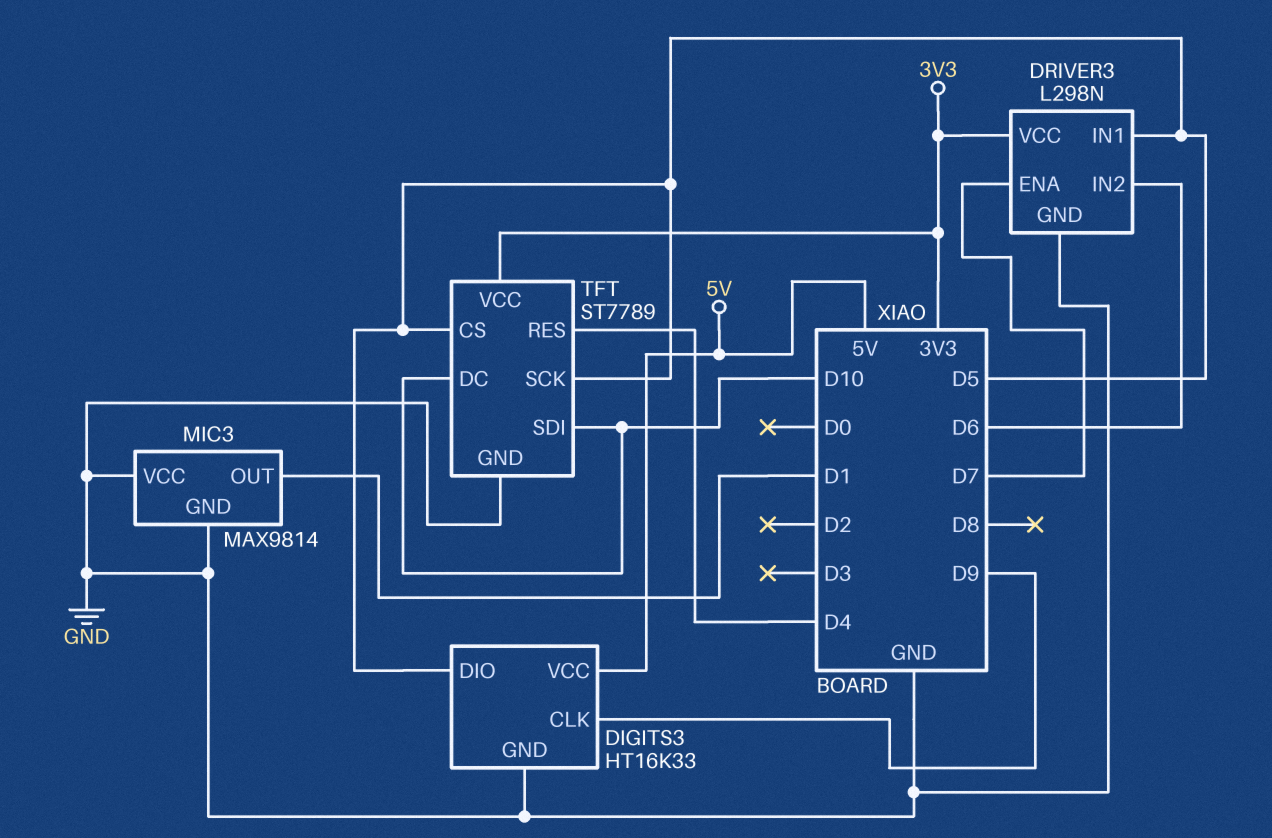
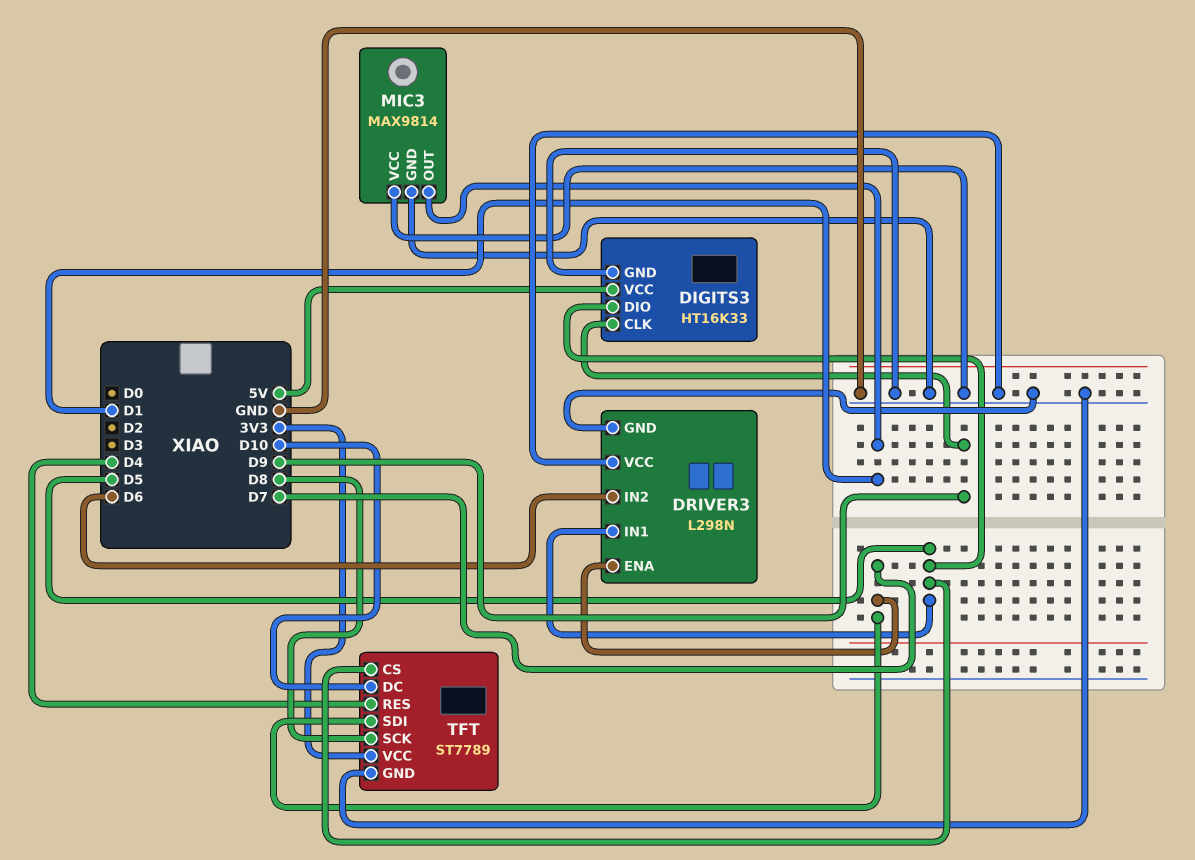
DRIVER3 pin VCC: 3V3 -> GND
TFT pin SCK: D5 -> D8
TFT pin SDI: D10 -> D7

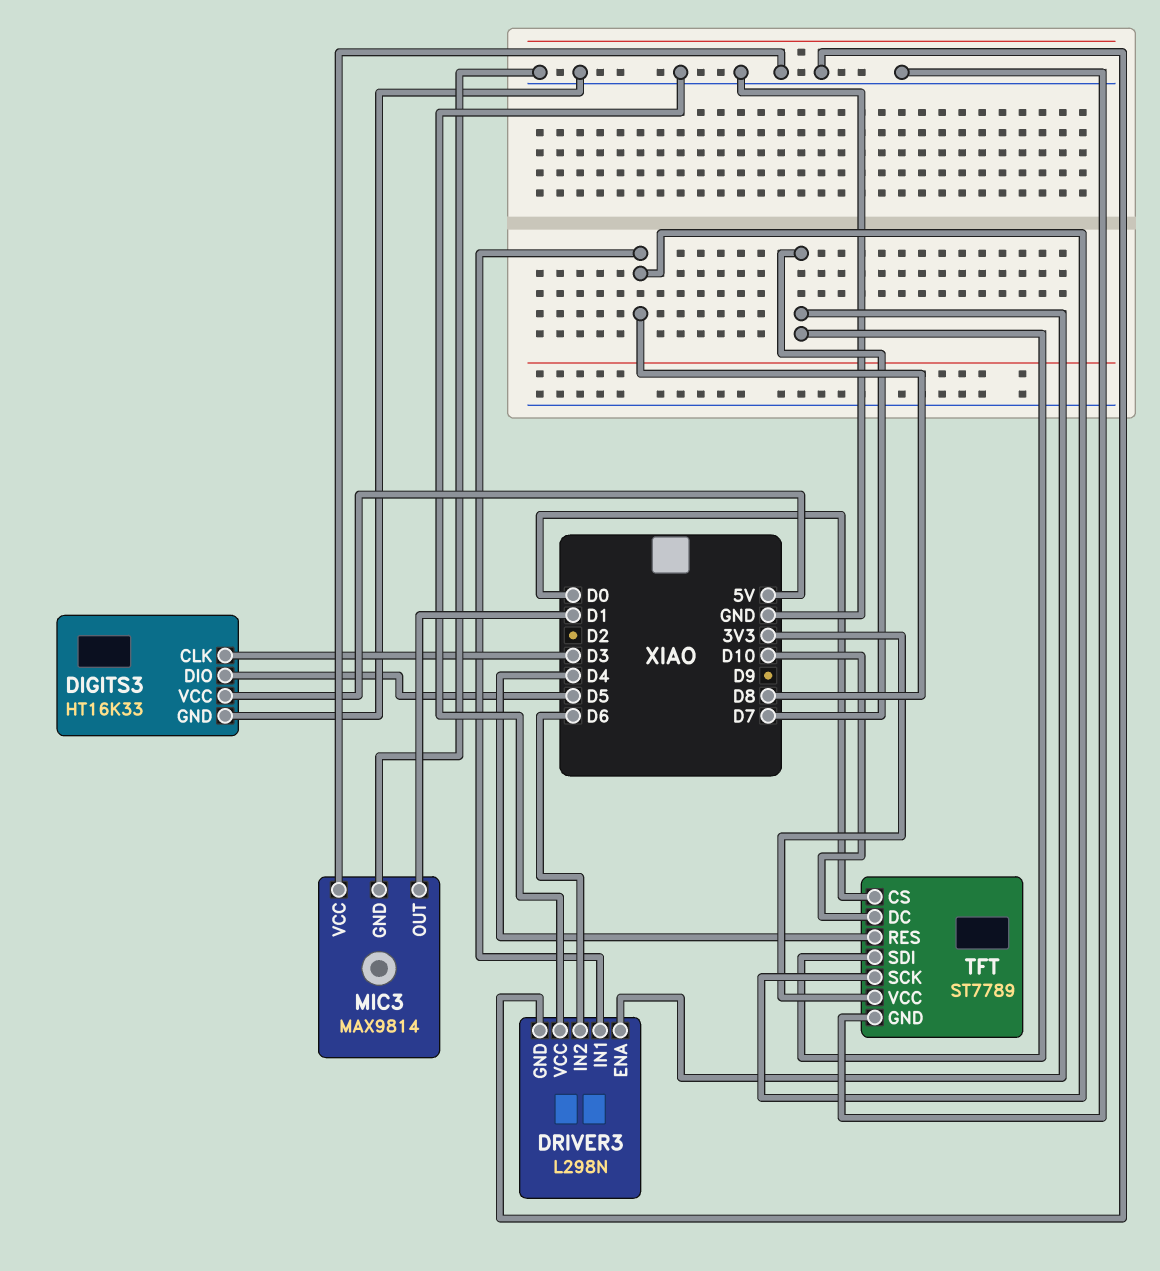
DIGITS3 pin CLK: D9 -> D3
DRIVER3 pin IN1: D5 -> D8
TFT pin CS: D5 -> D0

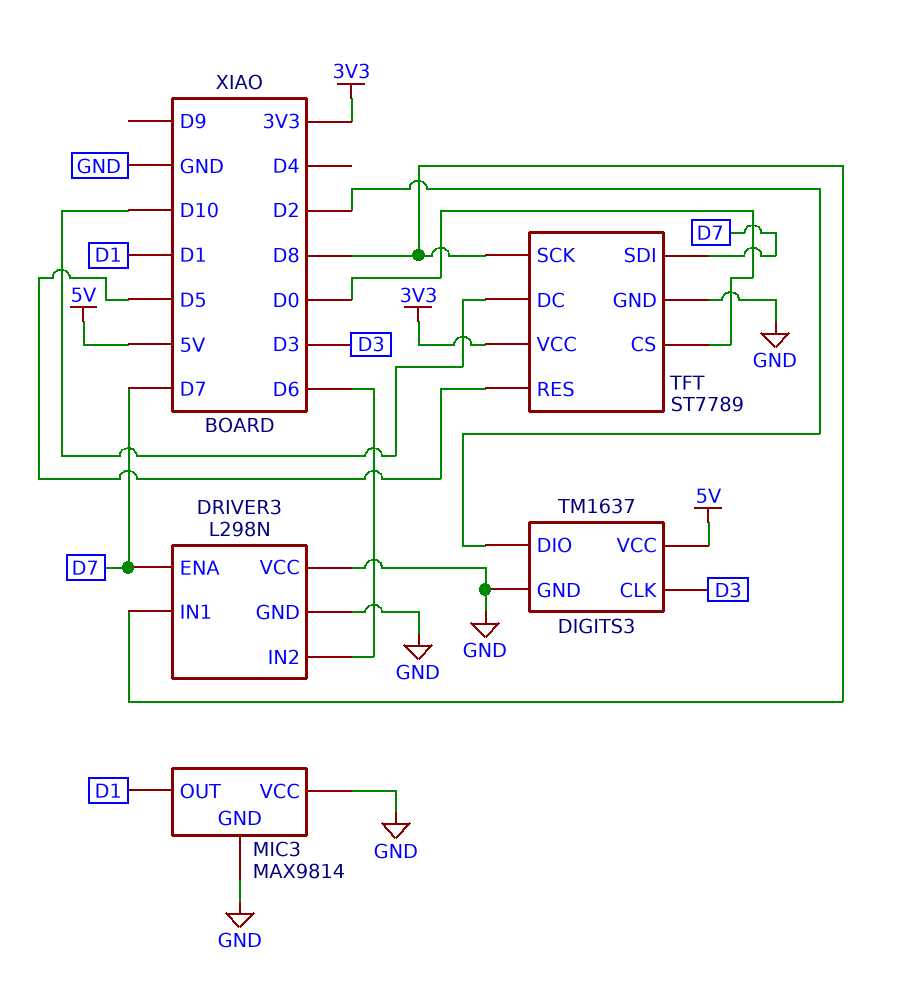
DIGITS3: HT16K33 -> TM1637
DIGITS3 pin DIO: D5 -> D2
TFT pin RES: D4 -> D5

